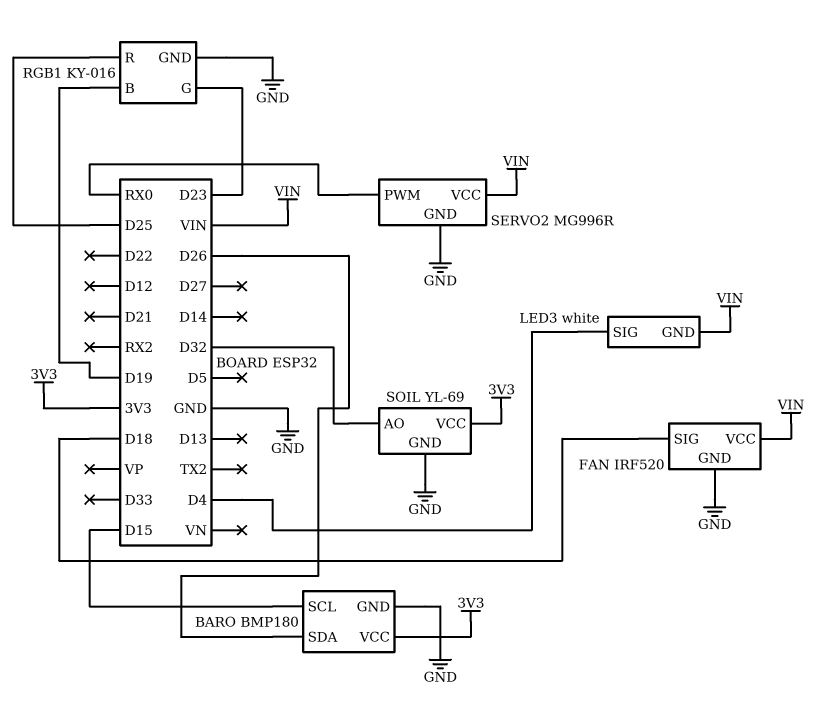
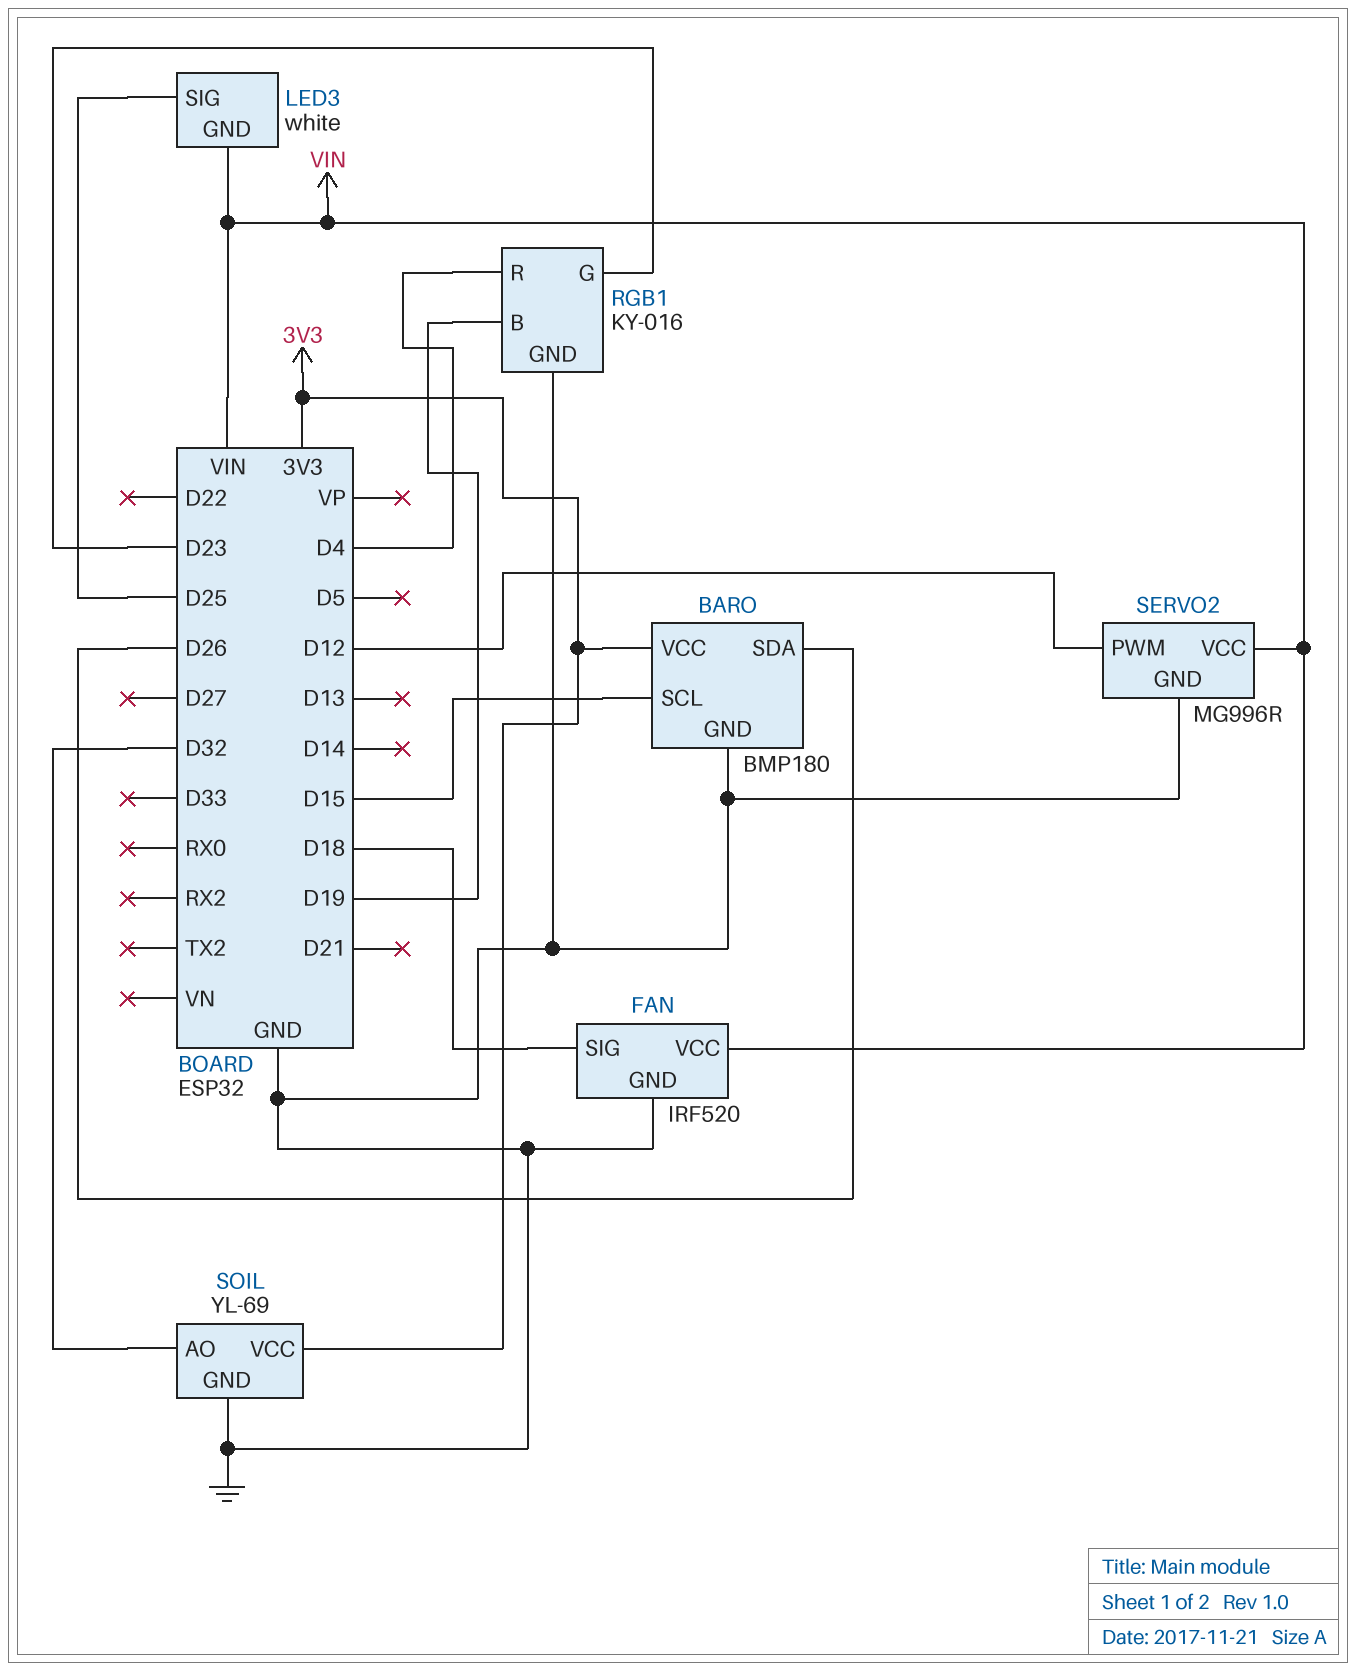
LED3 pin SIG: D4 -> D25
RGB1 pin R: D25 -> D4
SERVO2 pin PWM: RX0 -> D12

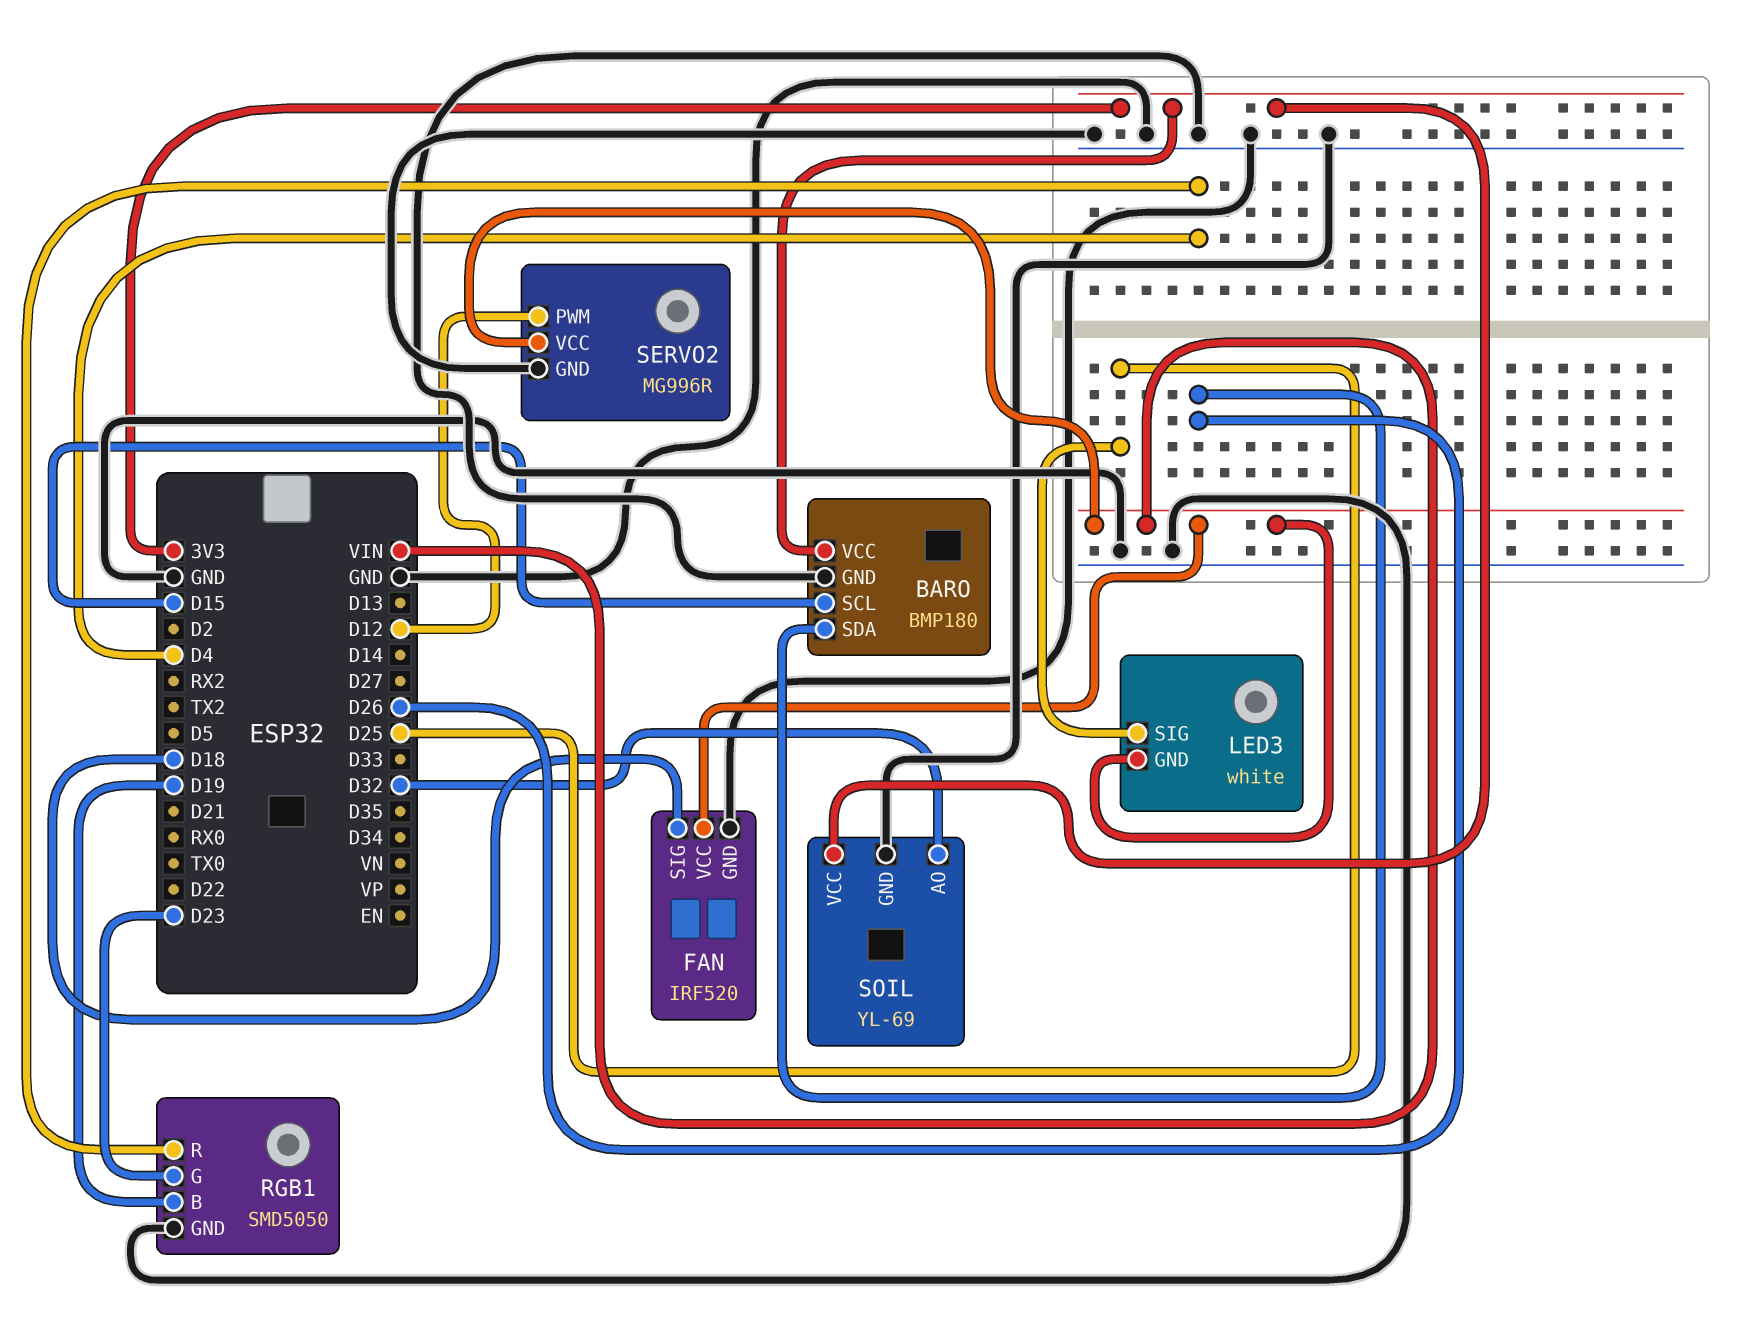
RGB1: KY-016 -> SMD5050

